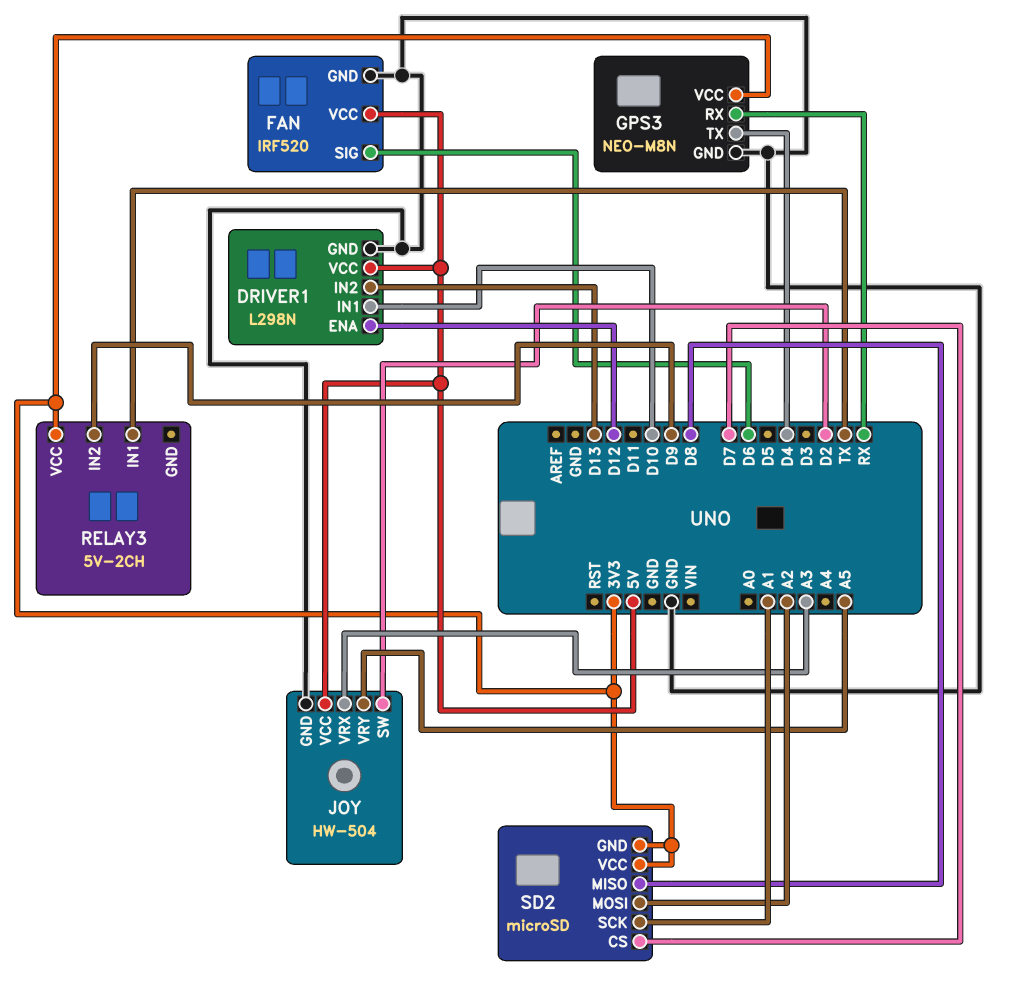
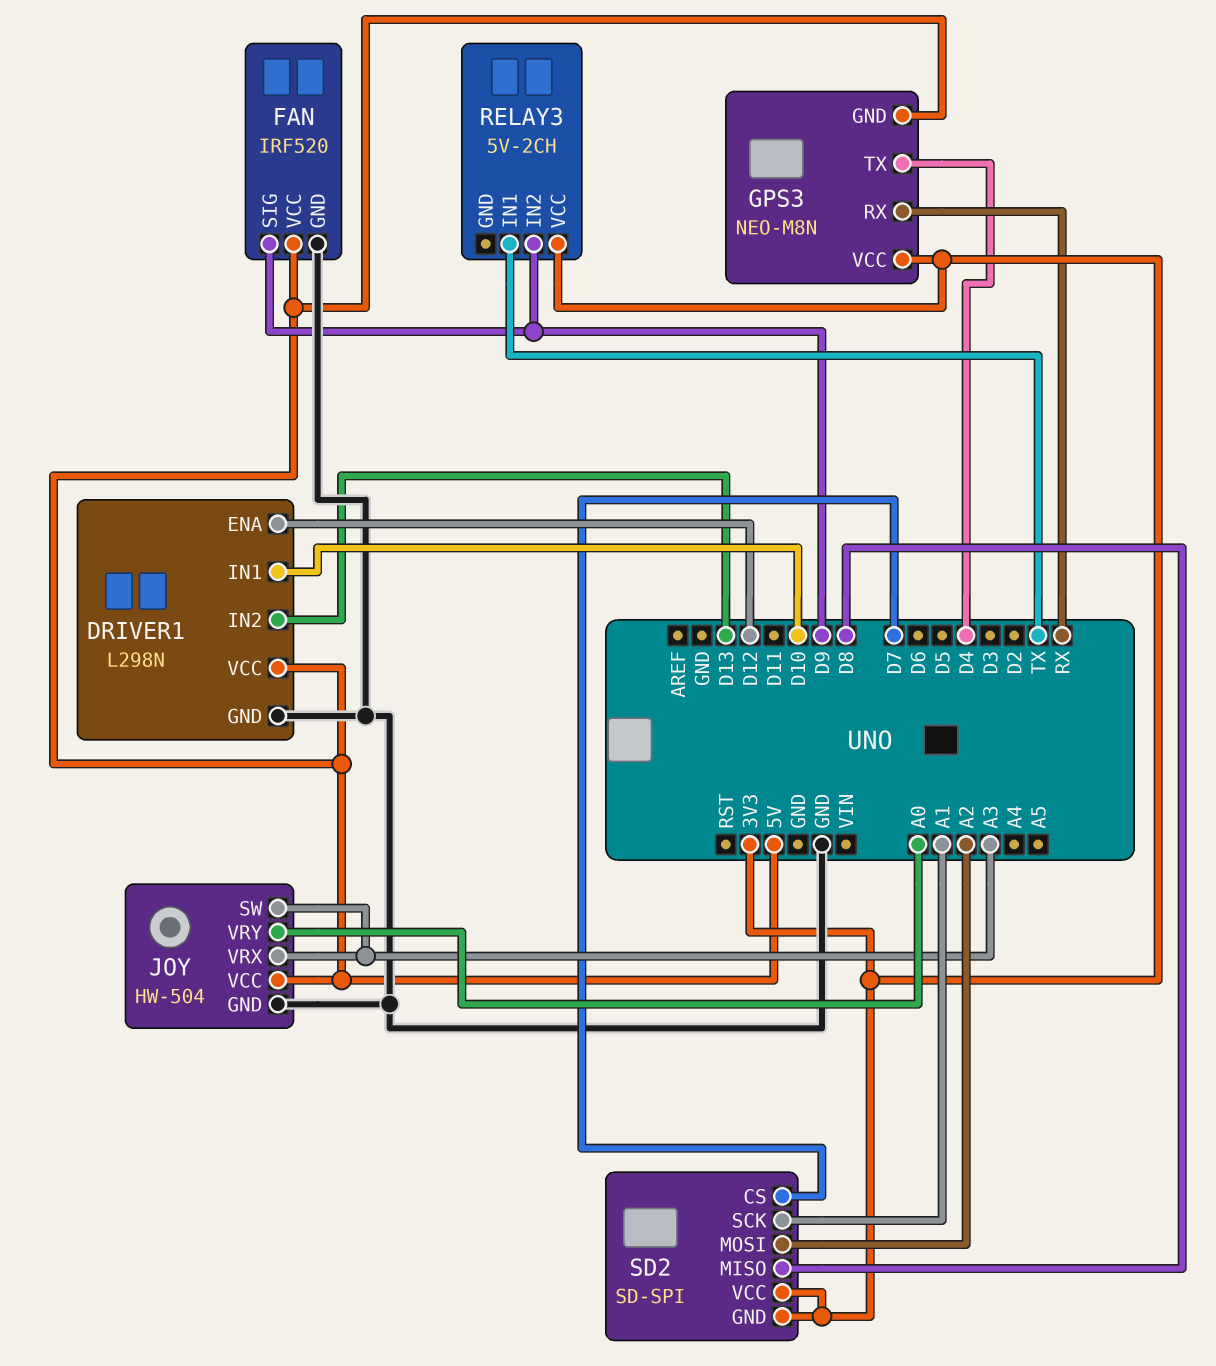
FAN pin SIG: D6 -> D9
GPS3 pin GND: GND -> 5V
JOY pin SW: D2 -> A3
JOY pin VRY: A5 -> A0
SD2: microSD -> SD-SPI

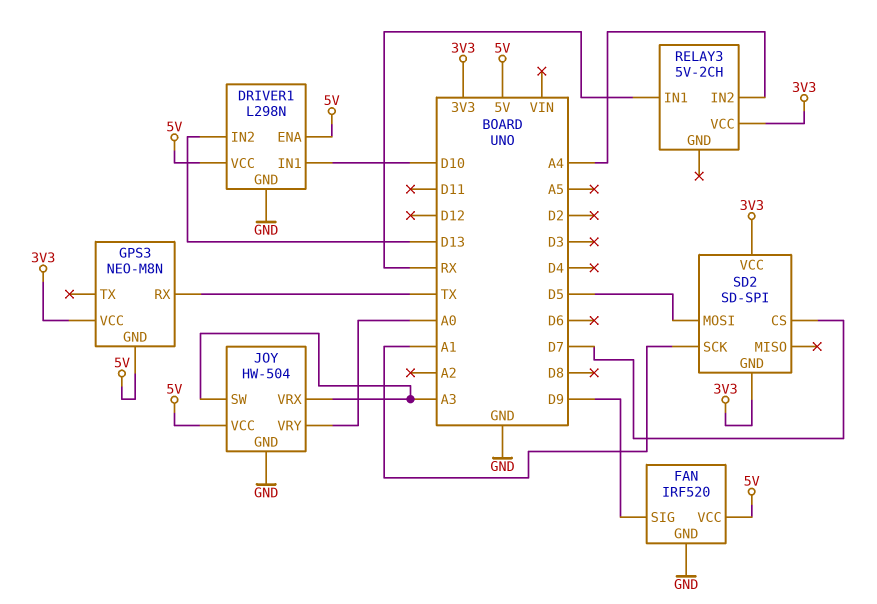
DRIVER1 pin ENA: D12 -> 5V
GPS3 pin RX: RX -> TX
GPS3 pin TX: D4 -> none
RELAY3 pin IN1: TX -> RX
RELAY3 pin IN2: D9 -> A4
SD2 pin MISO: D8 -> none
SD2 pin MOSI: A2 -> D5

